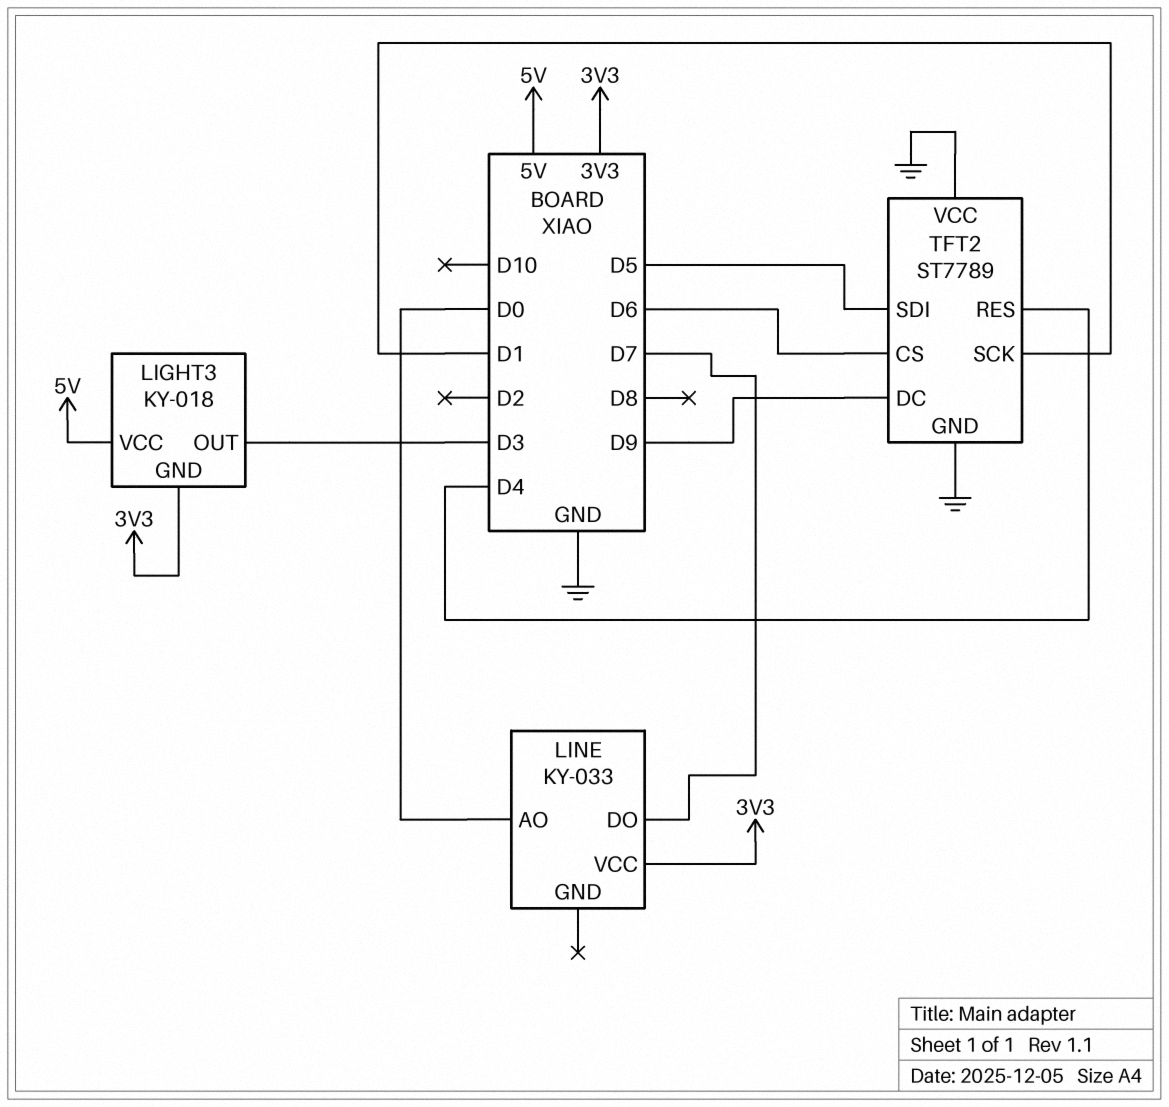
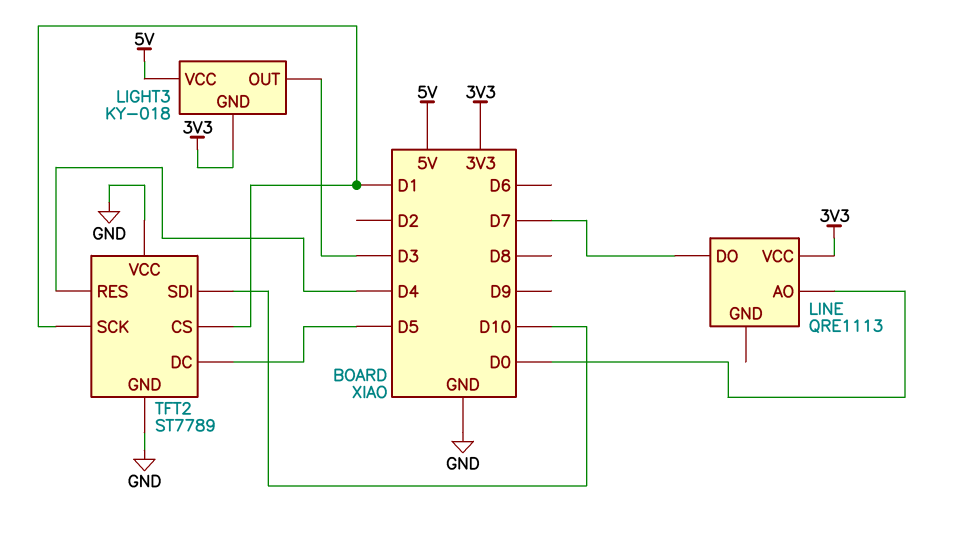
LINE: KY-033 -> QRE1113
TFT2 pin CS: D6 -> D1
TFT2 pin DC: D9 -> D5
TFT2 pin SDI: D5 -> D10

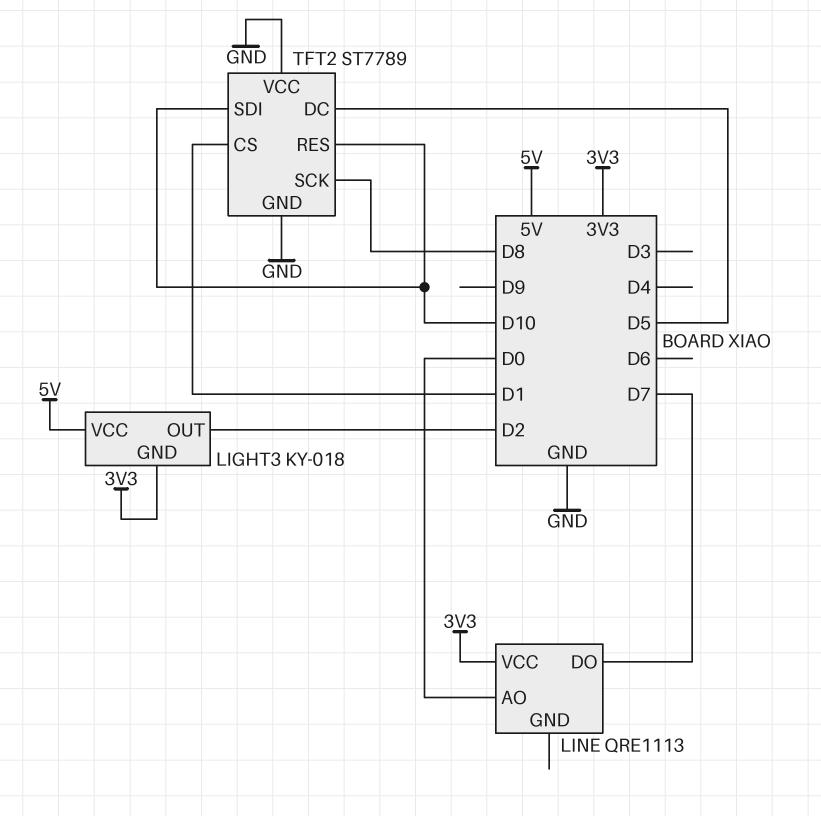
LIGHT3 pin OUT: D3 -> D2
TFT2 pin RES: D4 -> D10
TFT2 pin SCK: D1 -> D8

